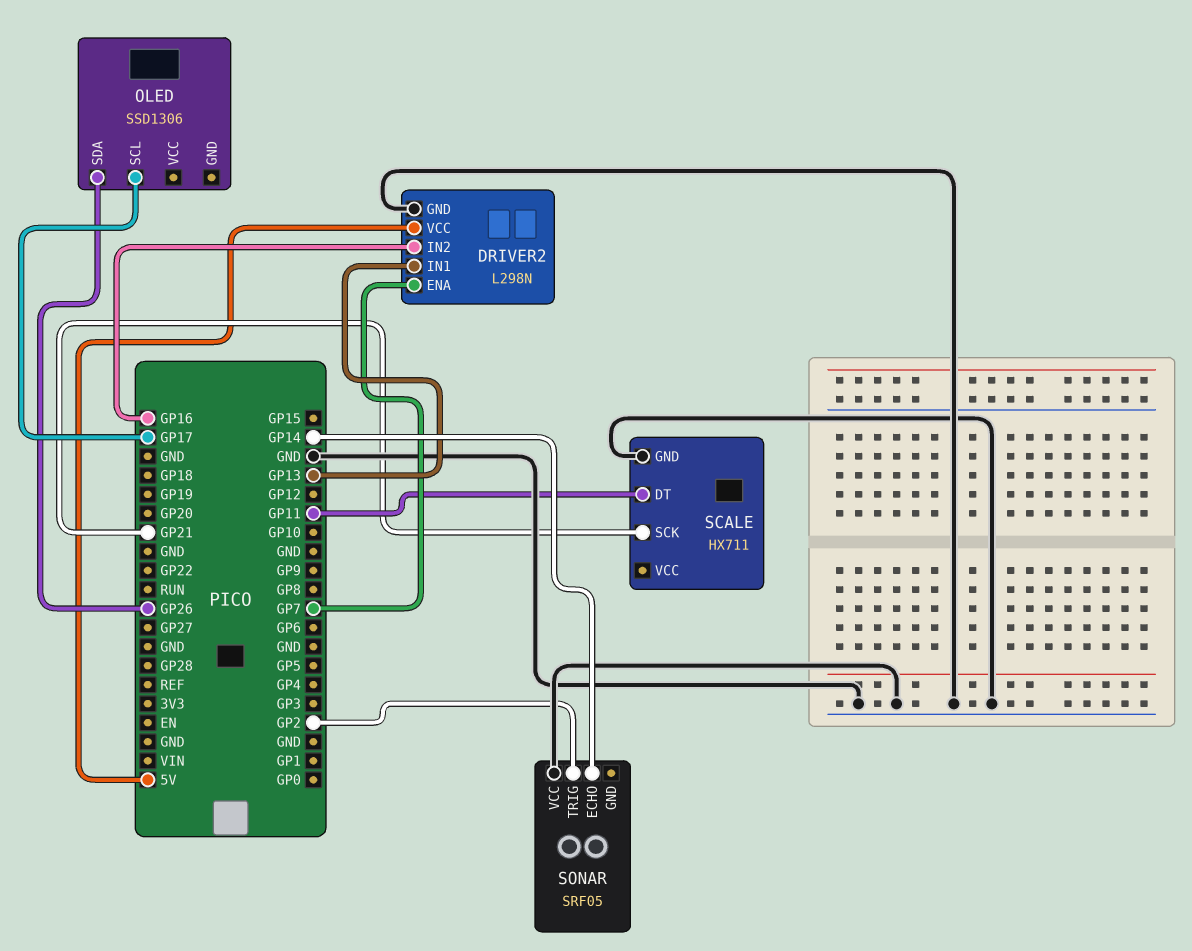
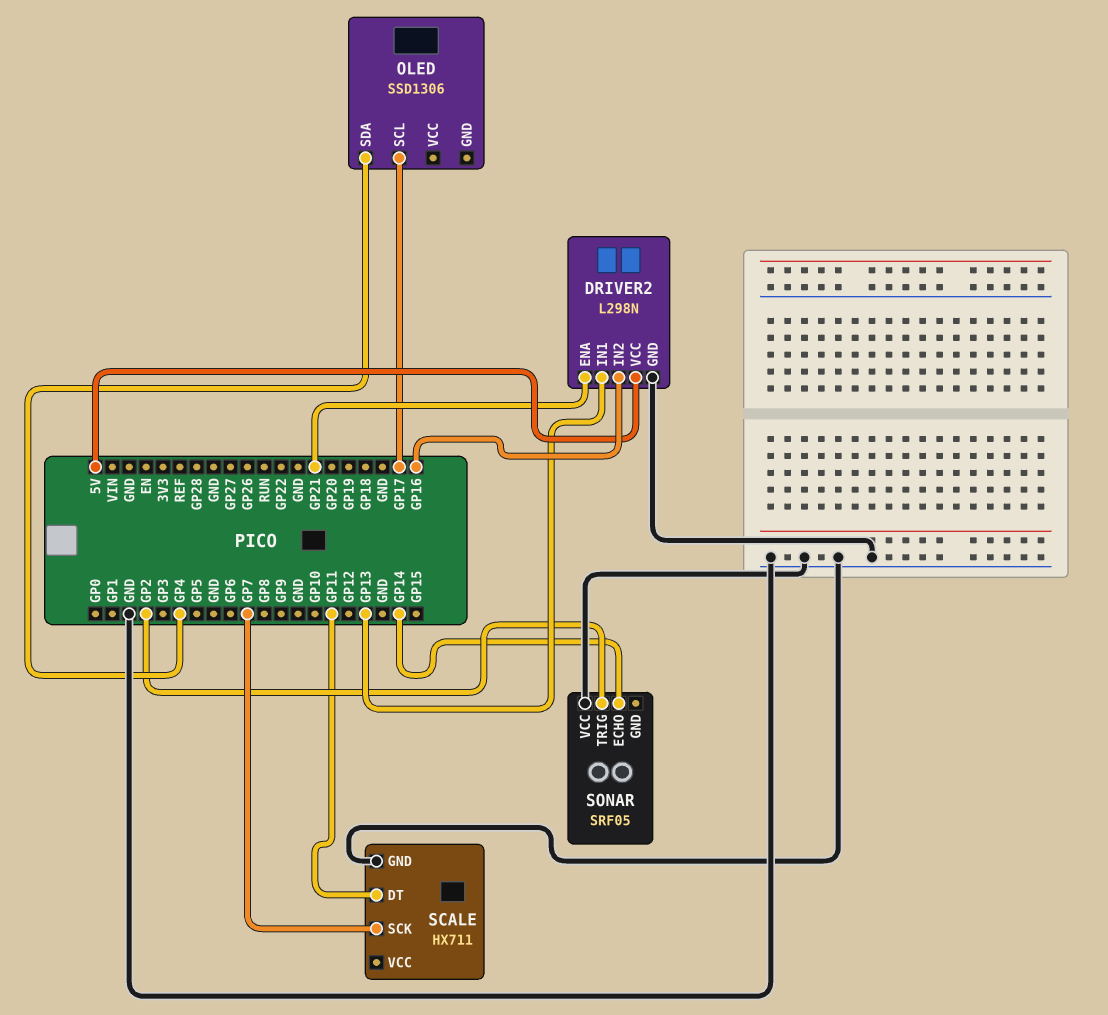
DRIVER2 pin ENA: GP7 -> GP21
OLED pin SDA: GP26 -> GP4
SCALE pin SCK: GP21 -> GP7

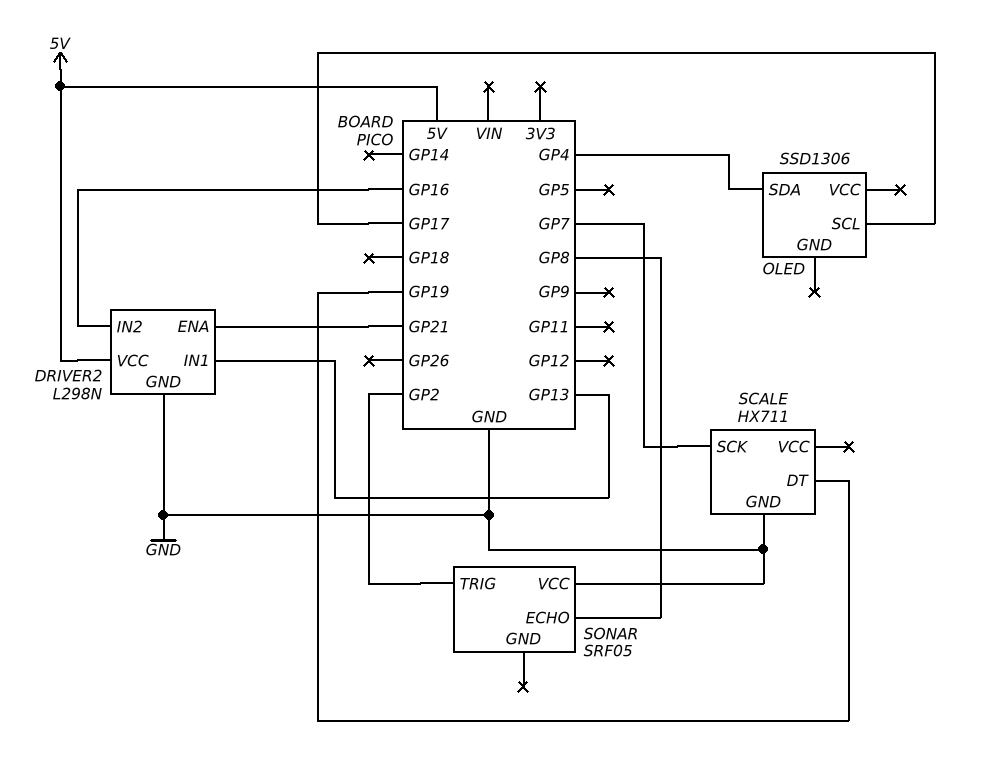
SCALE pin DT: GP11 -> GP19
SONAR pin ECHO: GP14 -> GP8

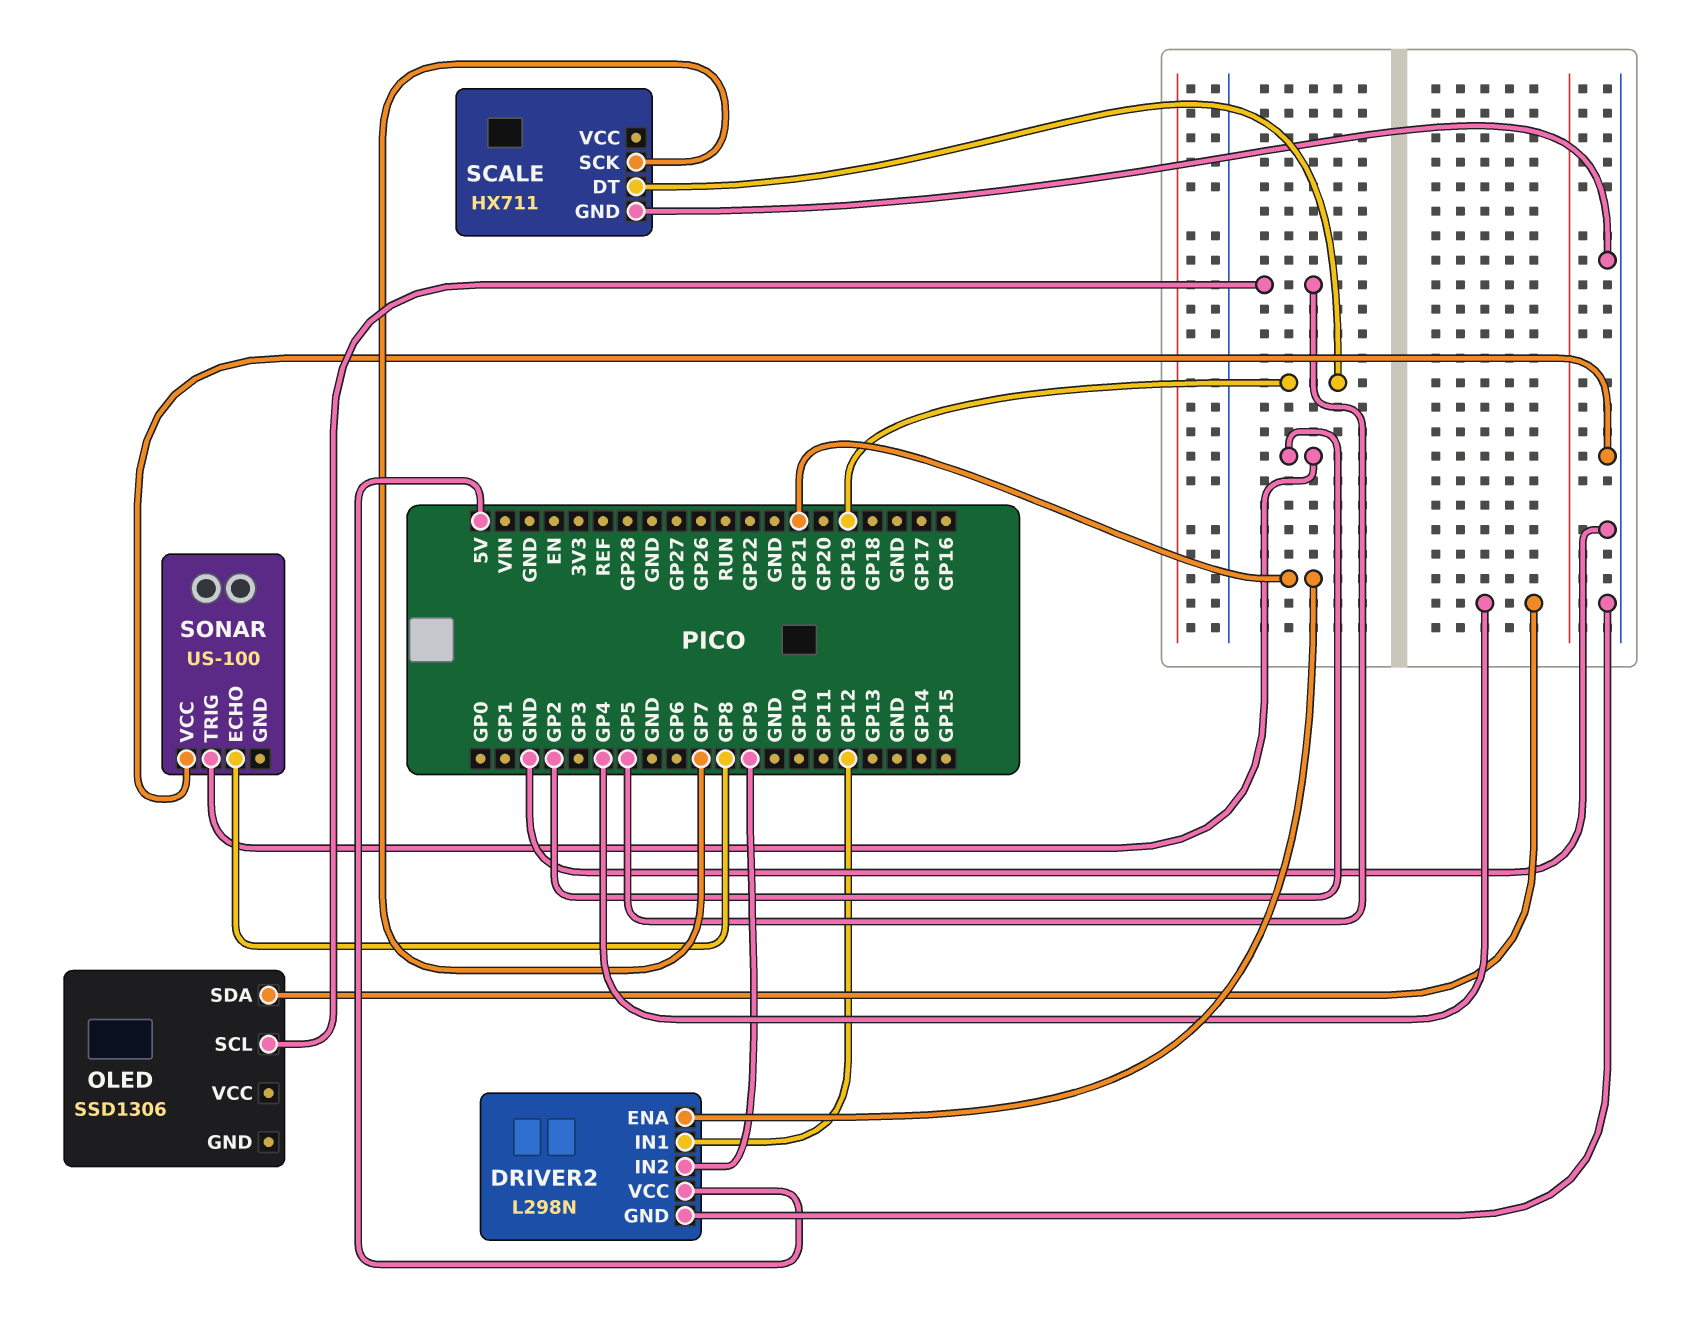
DRIVER2 pin IN1: GP13 -> GP12
DRIVER2 pin IN2: GP16 -> GP9
OLED pin SCL: GP17 -> GP5
SONAR: SRF05 -> US-100

